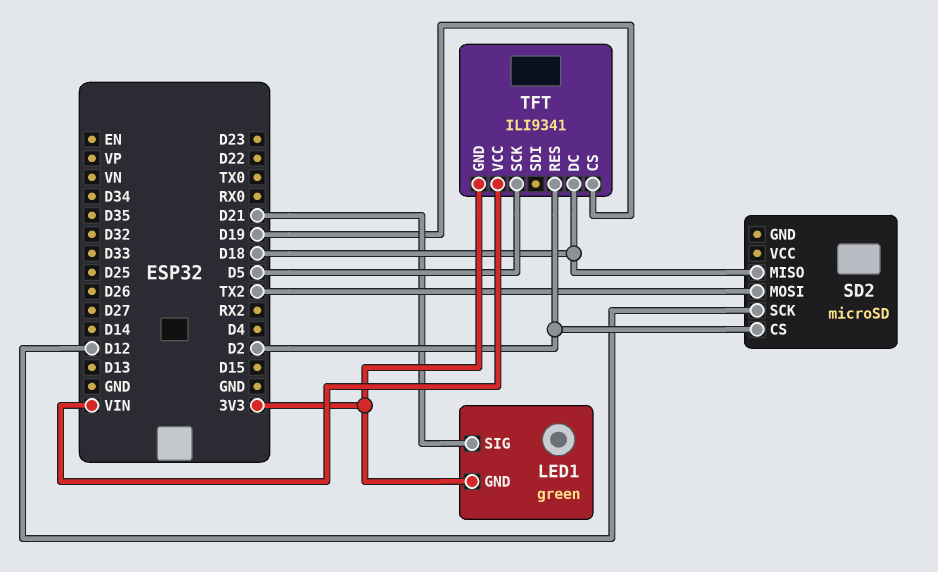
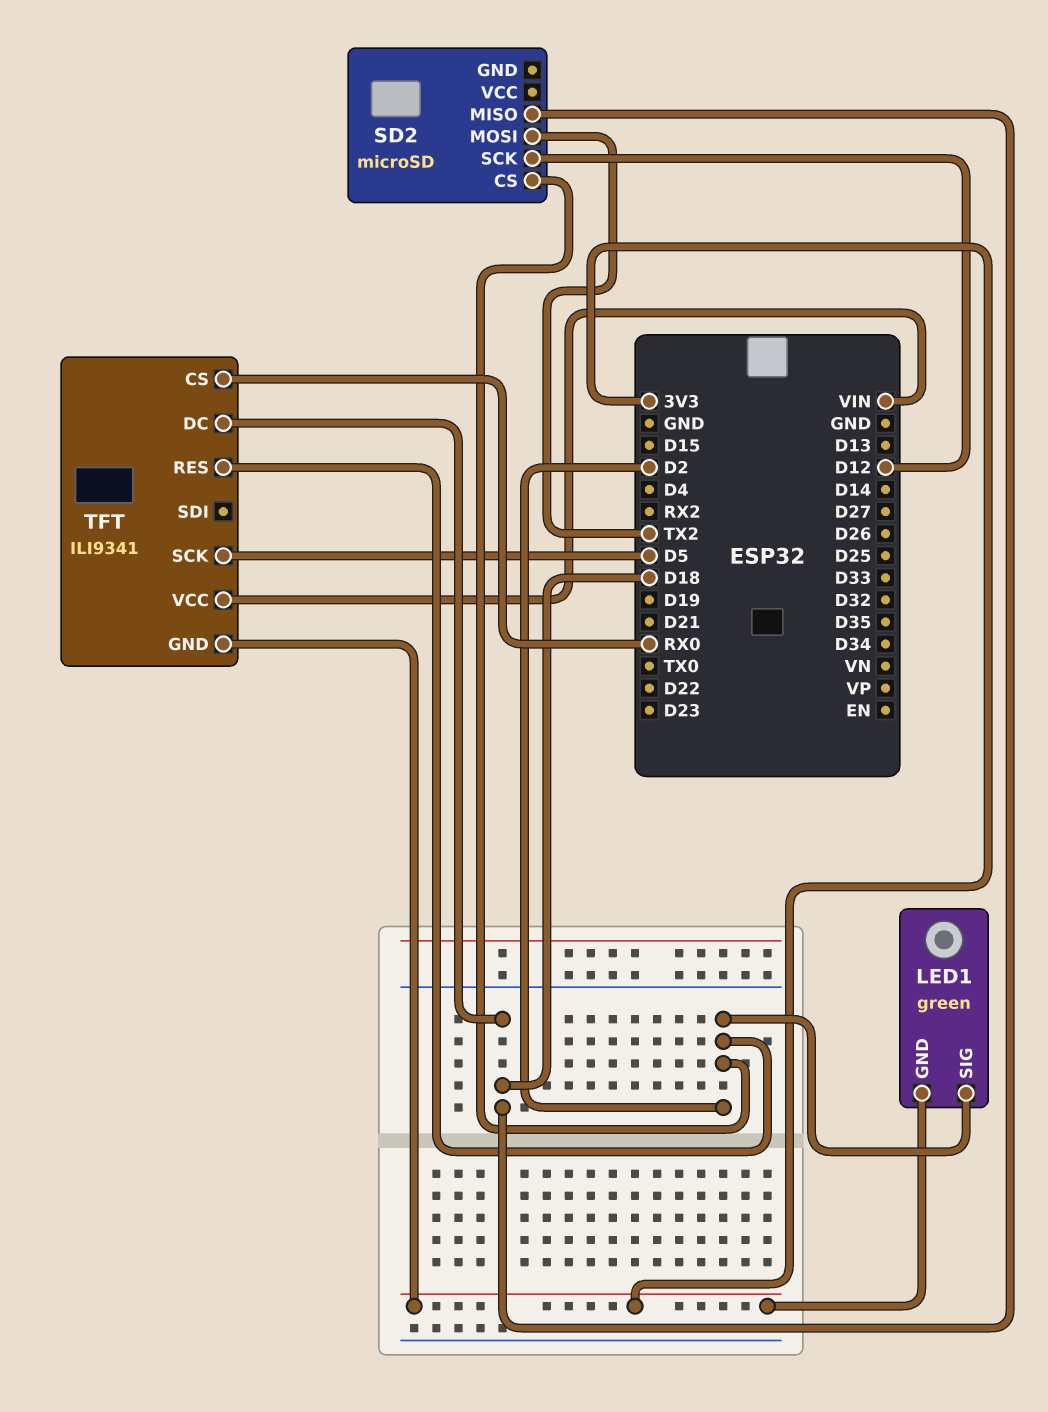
LED1 pin SIG: D21 -> D2
TFT pin CS: D19 -> RX0

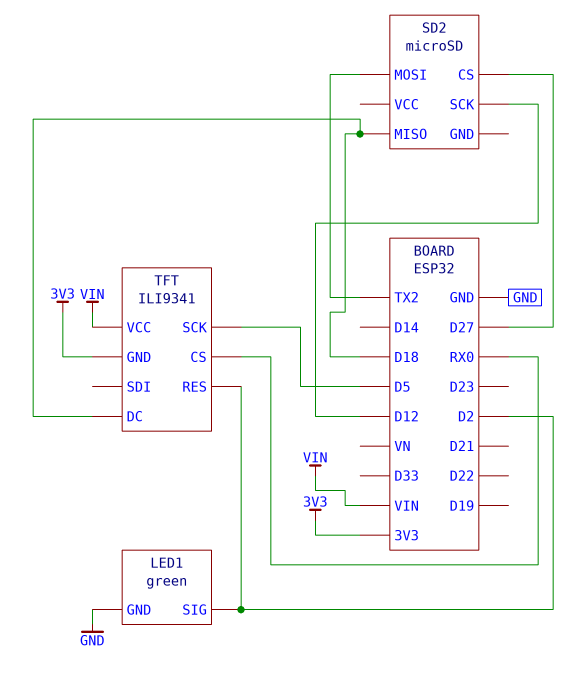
LED1 pin GND: 3V3 -> GND
SD2 pin CS: D2 -> D27

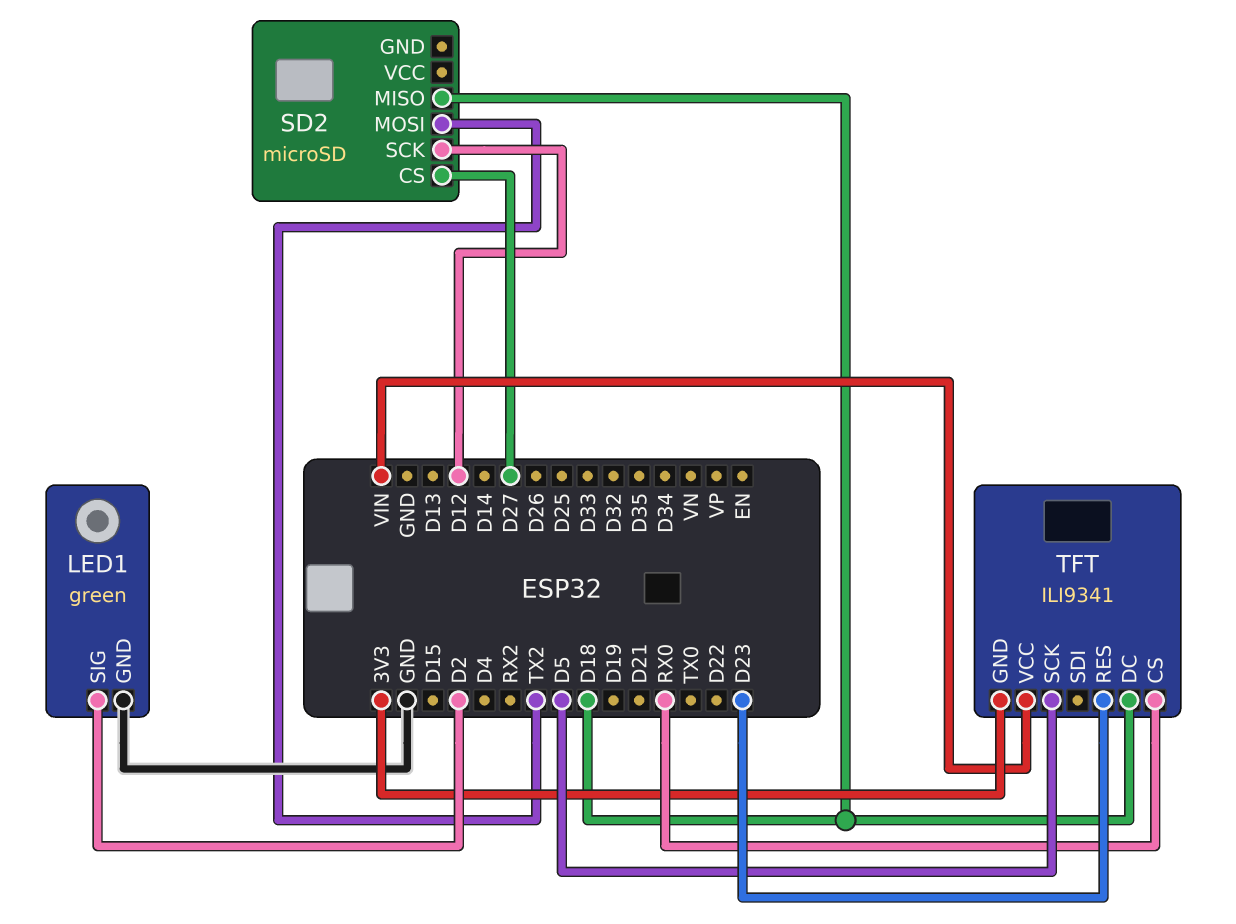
TFT pin RES: D2 -> D23

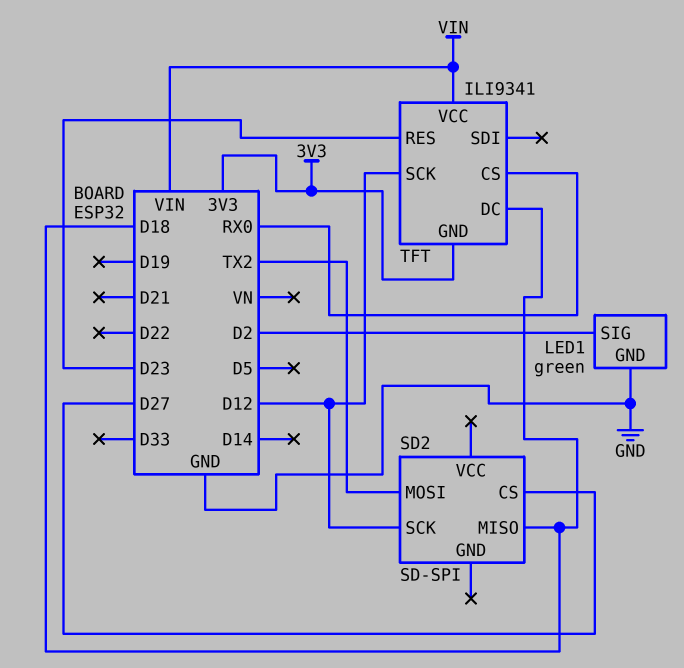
SD2: microSD -> SD-SPI
TFT pin SCK: D5 -> D12

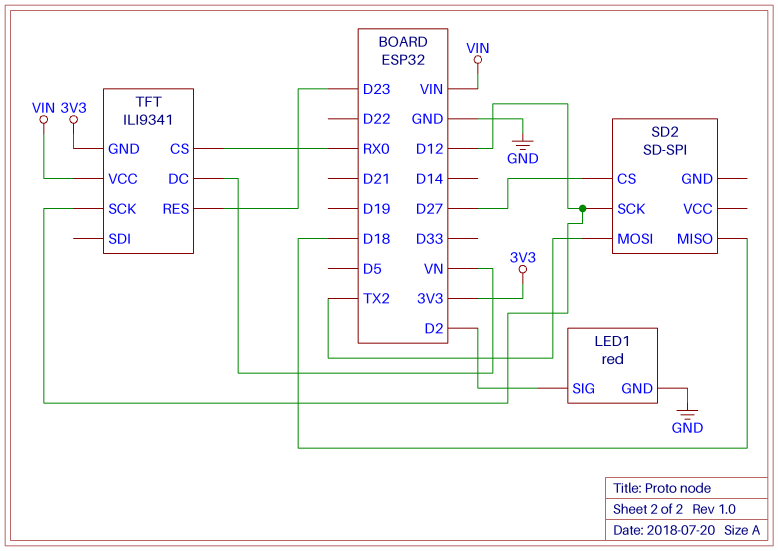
LED1: green -> red
TFT pin DC: D18 -> VN

